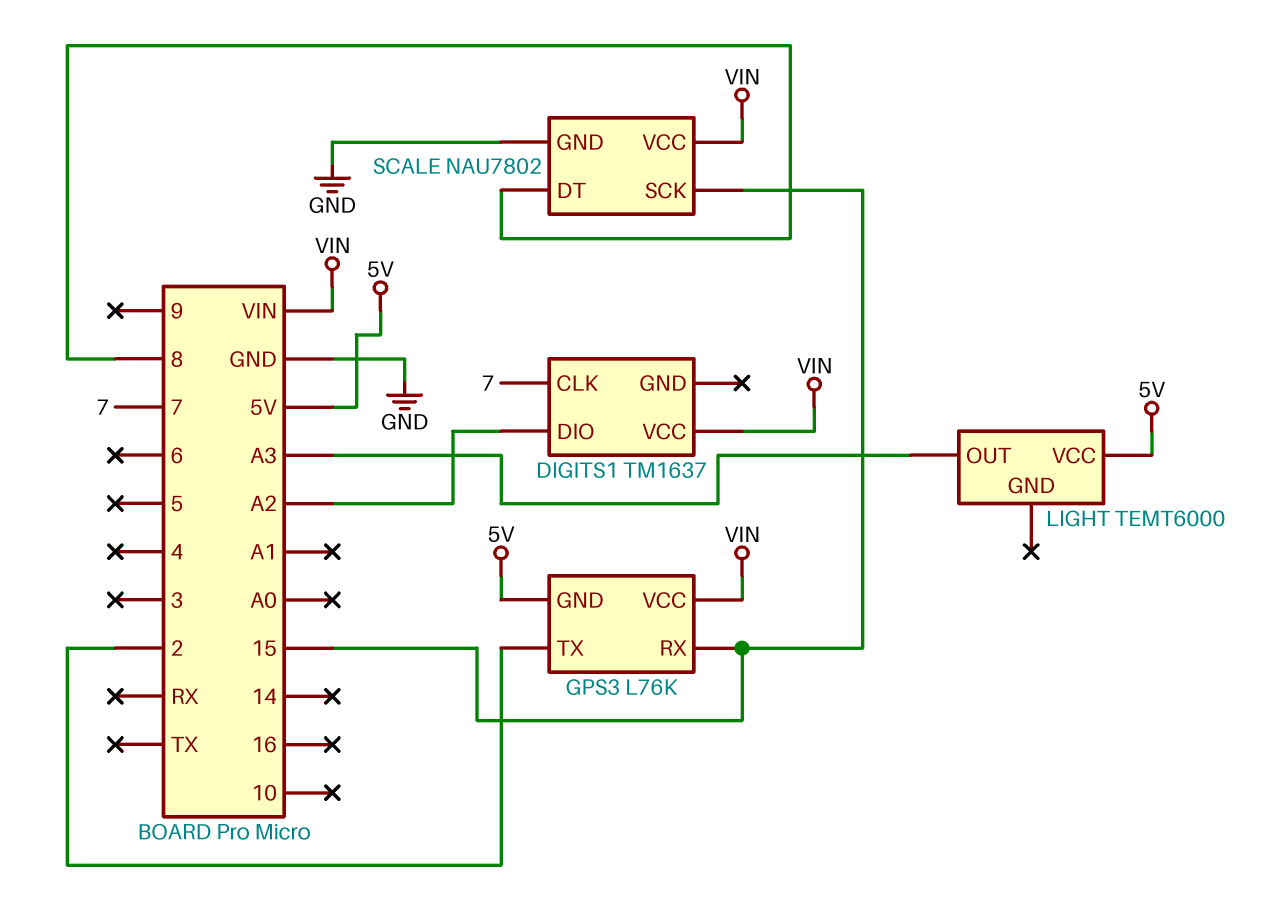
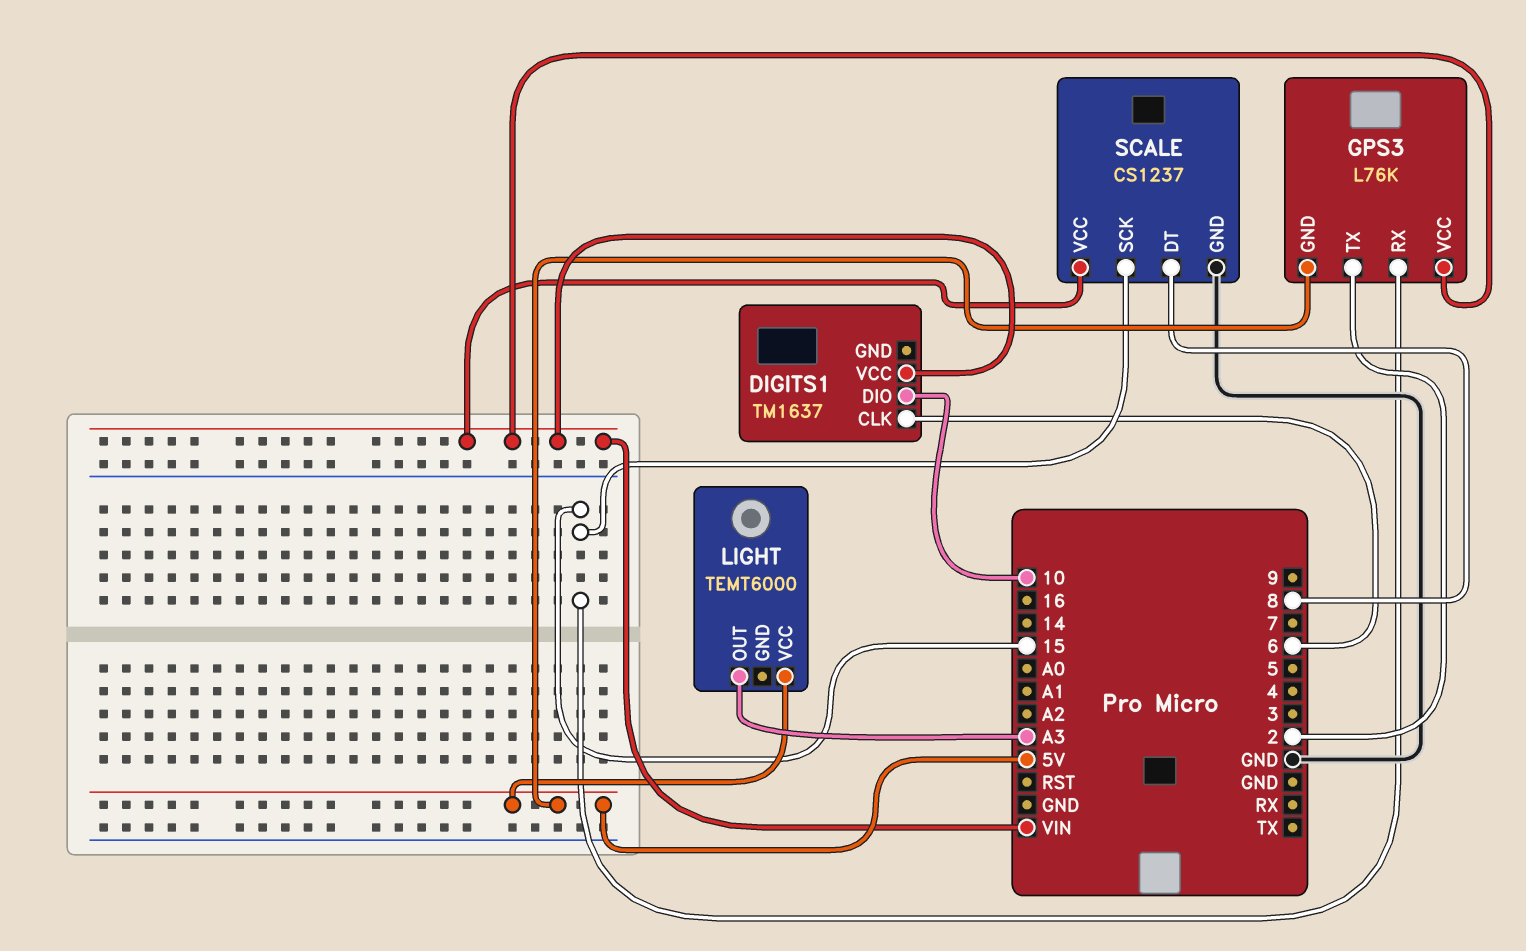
DIGITS1 pin CLK: 7 -> 6
DIGITS1 pin DIO: A2 -> 10
SCALE: NAU7802 -> CS1237

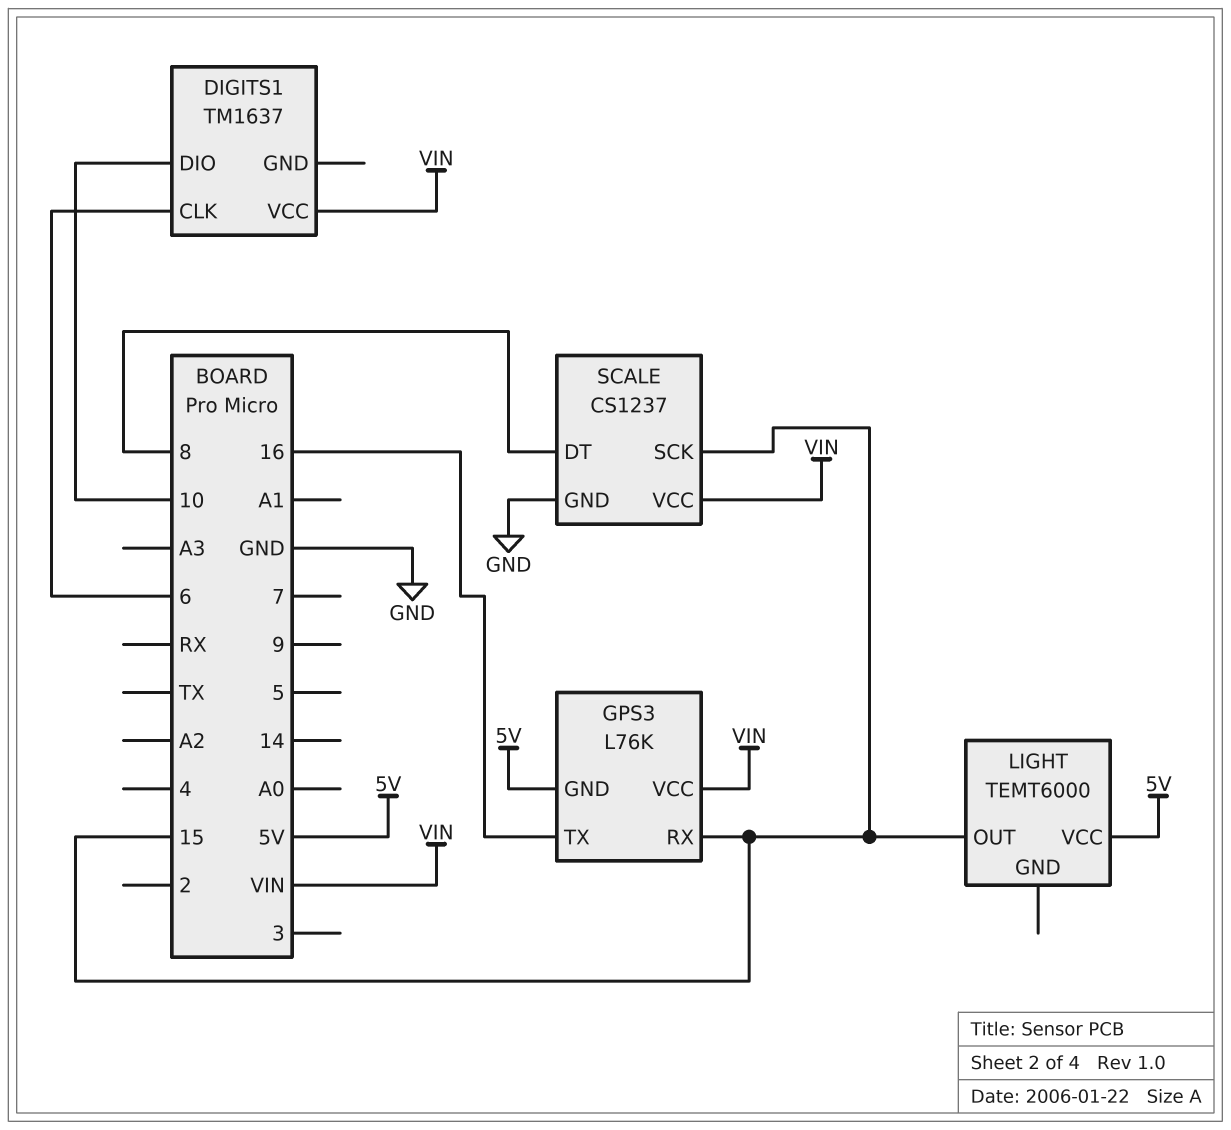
GPS3 pin TX: 2 -> 16
LIGHT pin OUT: A3 -> 15

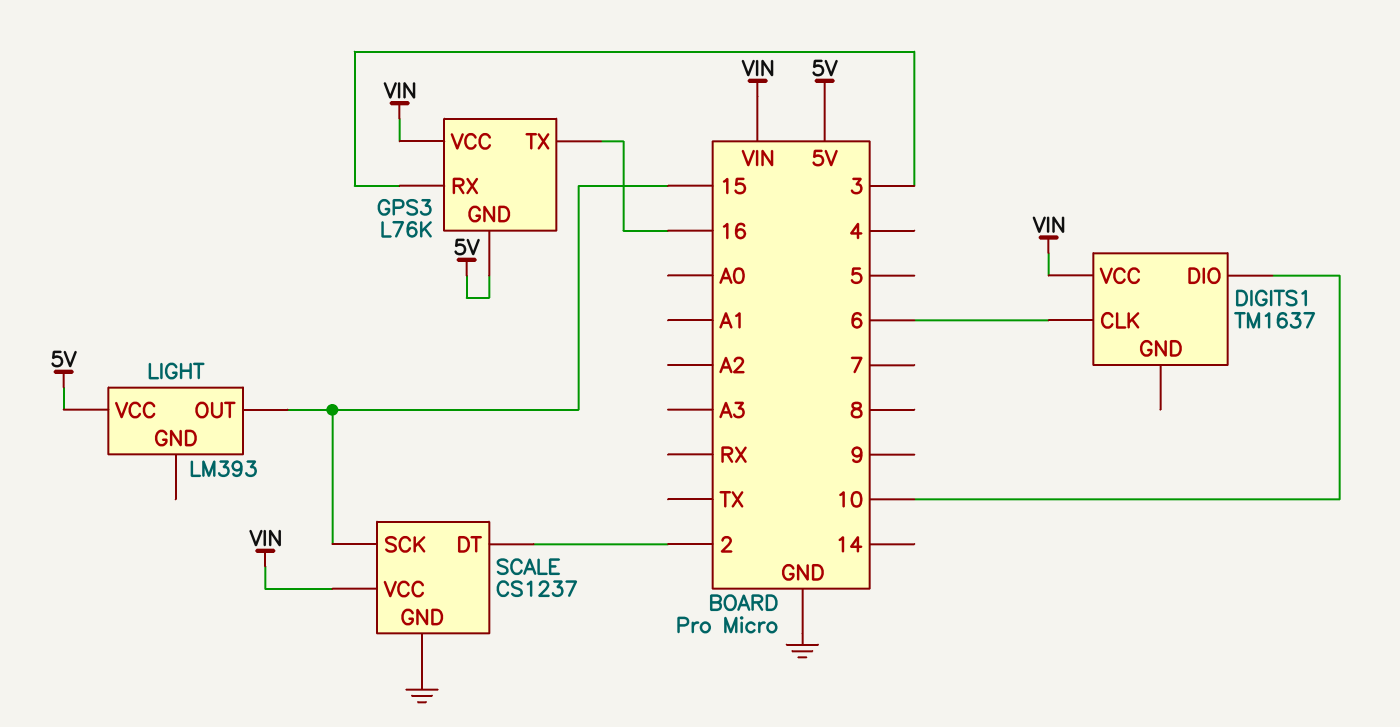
GPS3 pin RX: 15 -> 3
LIGHT: TEMT6000 -> LM393
SCALE pin DT: 8 -> 2

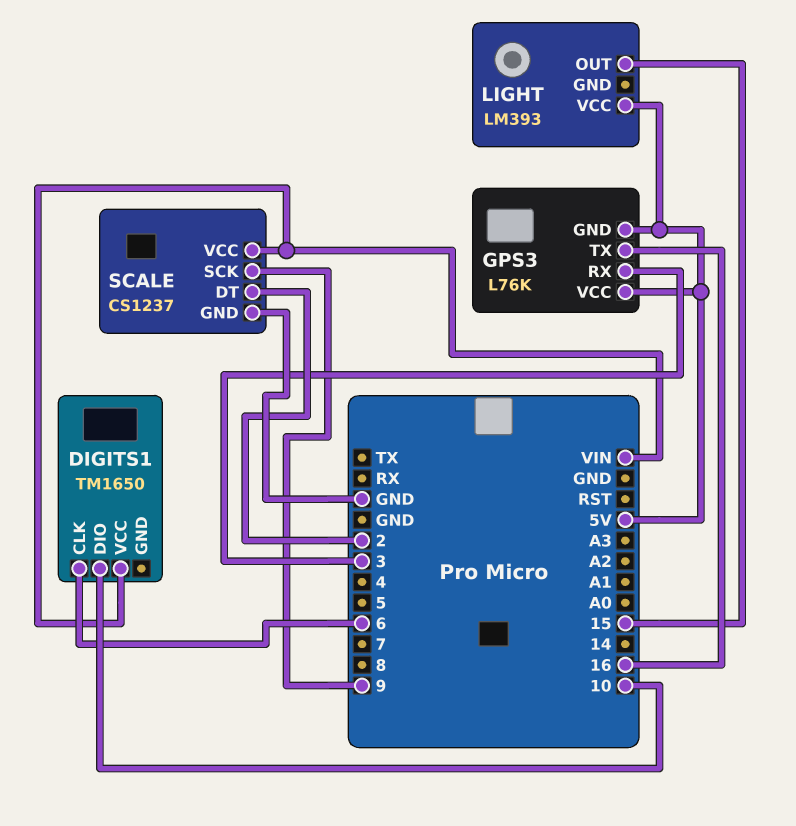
DIGITS1: TM1637 -> TM1650
GPS3 pin VCC: VIN -> 5V
SCALE pin SCK: 15 -> 9

